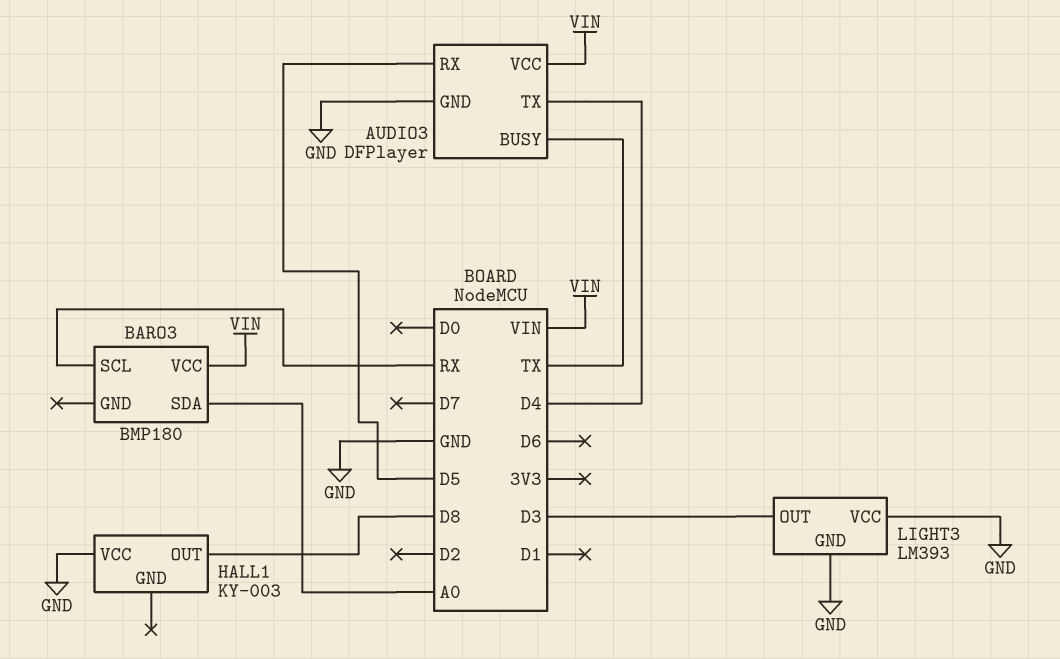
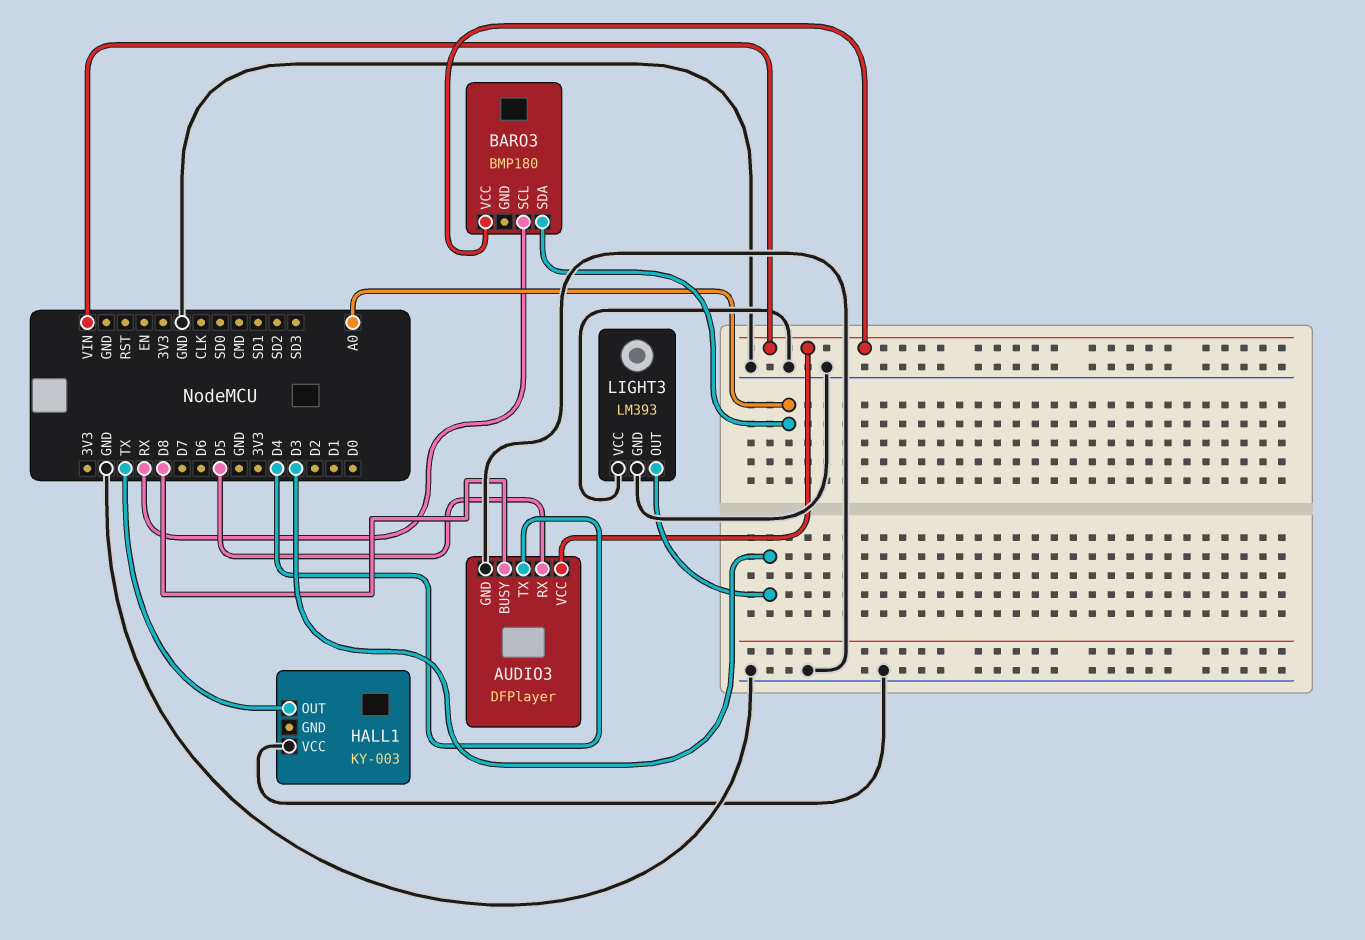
AUDIO3 pin BUSY: TX -> D8
HALL1 pin OUT: D8 -> TX

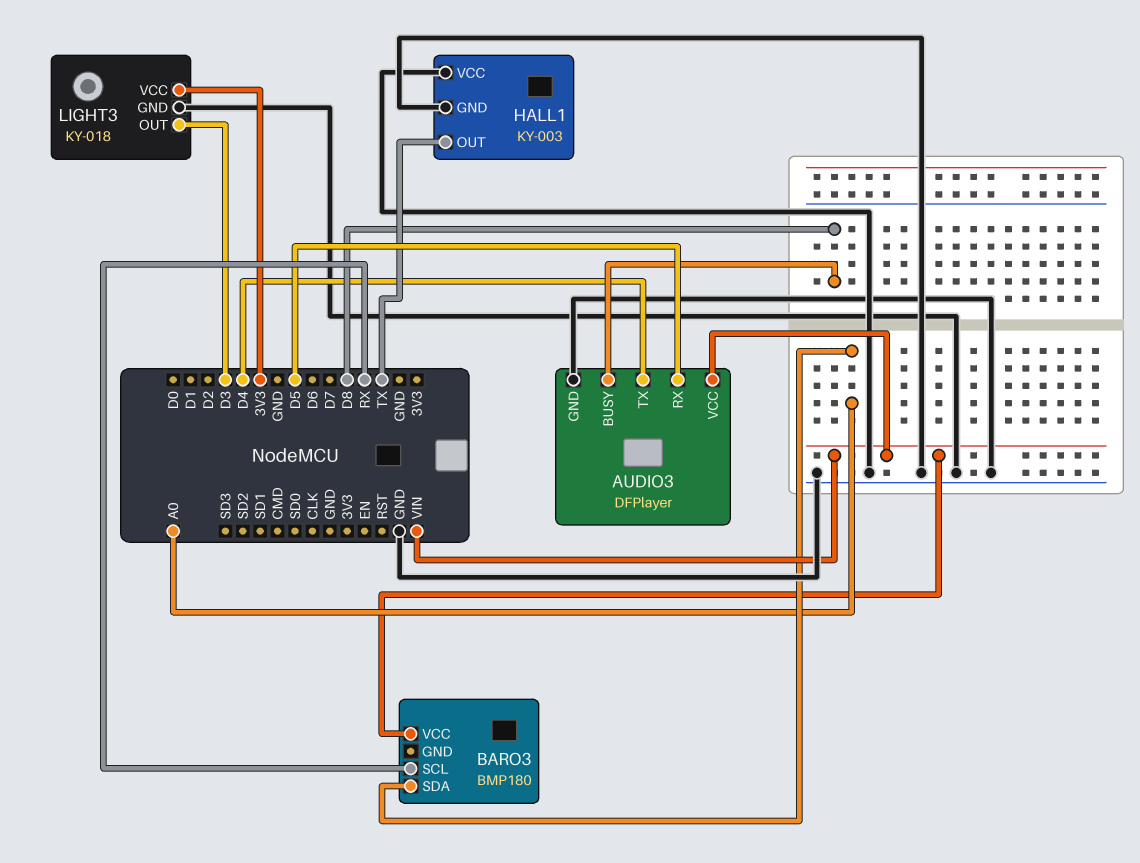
HALL1 pin GND: none -> GND
LIGHT3: LM393 -> KY-018
LIGHT3 pin VCC: GND -> 3V3

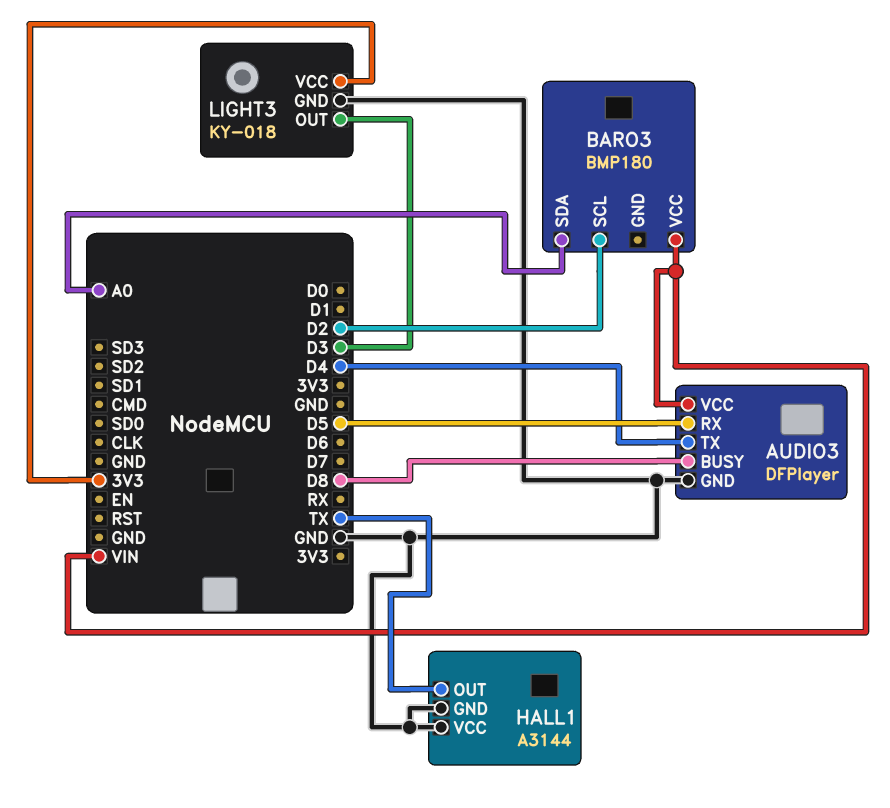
BARO3 pin SCL: RX -> D2
HALL1: KY-003 -> A3144

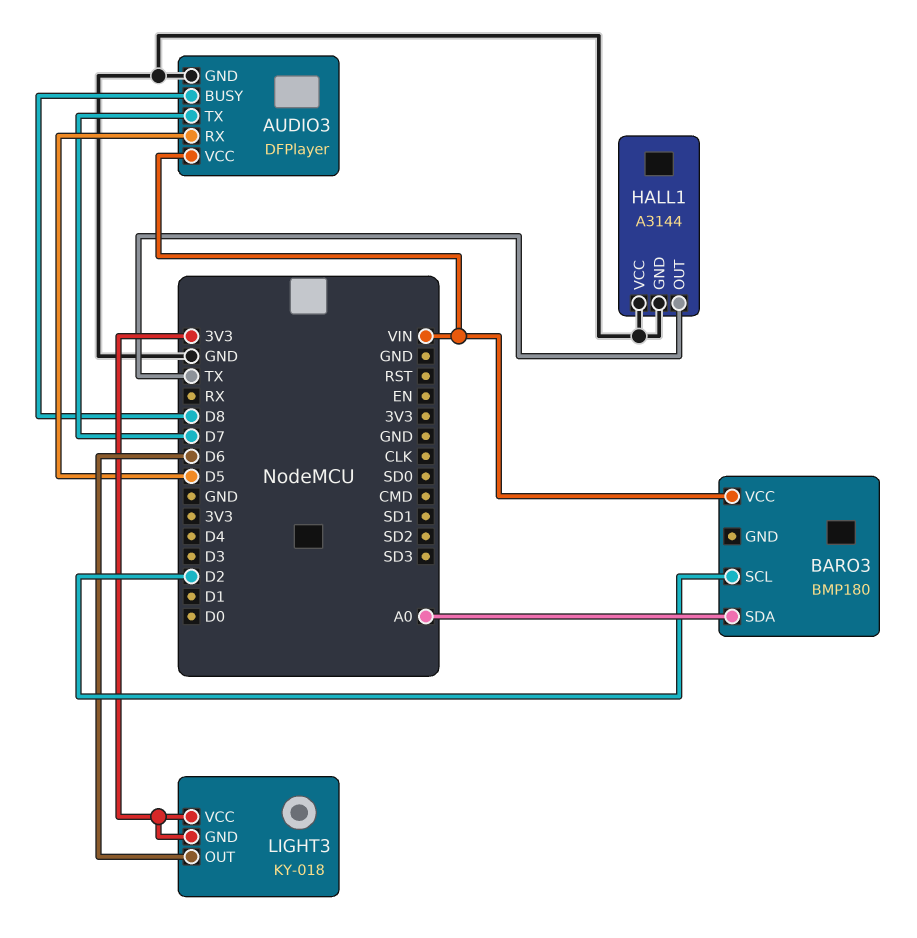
AUDIO3 pin TX: D4 -> D7
LIGHT3 pin GND: GND -> 3V3
LIGHT3 pin OUT: D3 -> D6

